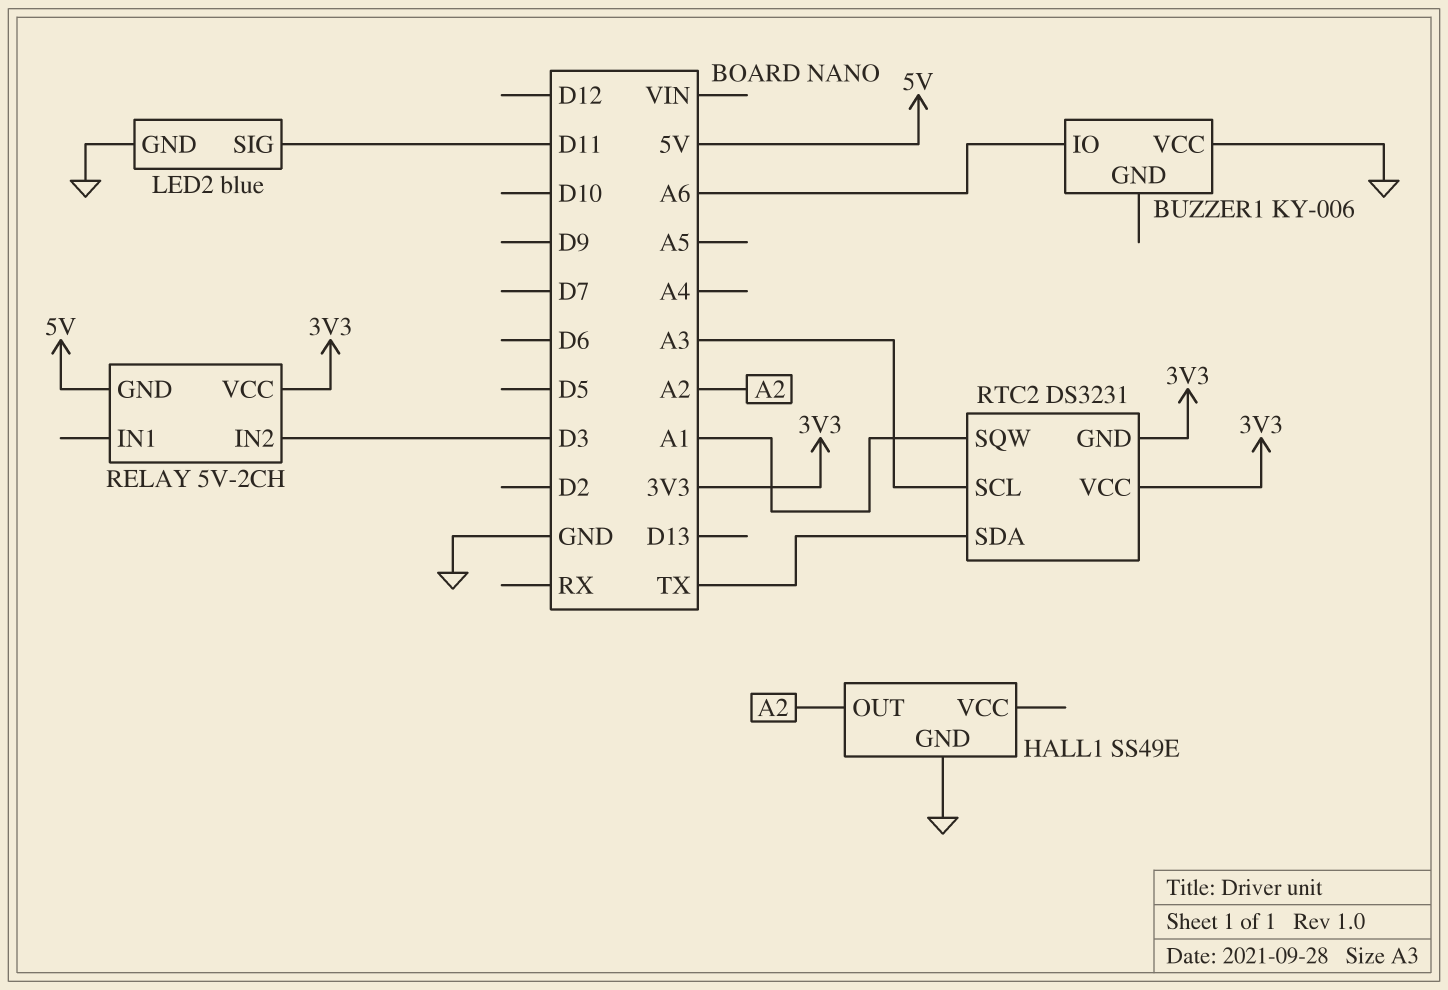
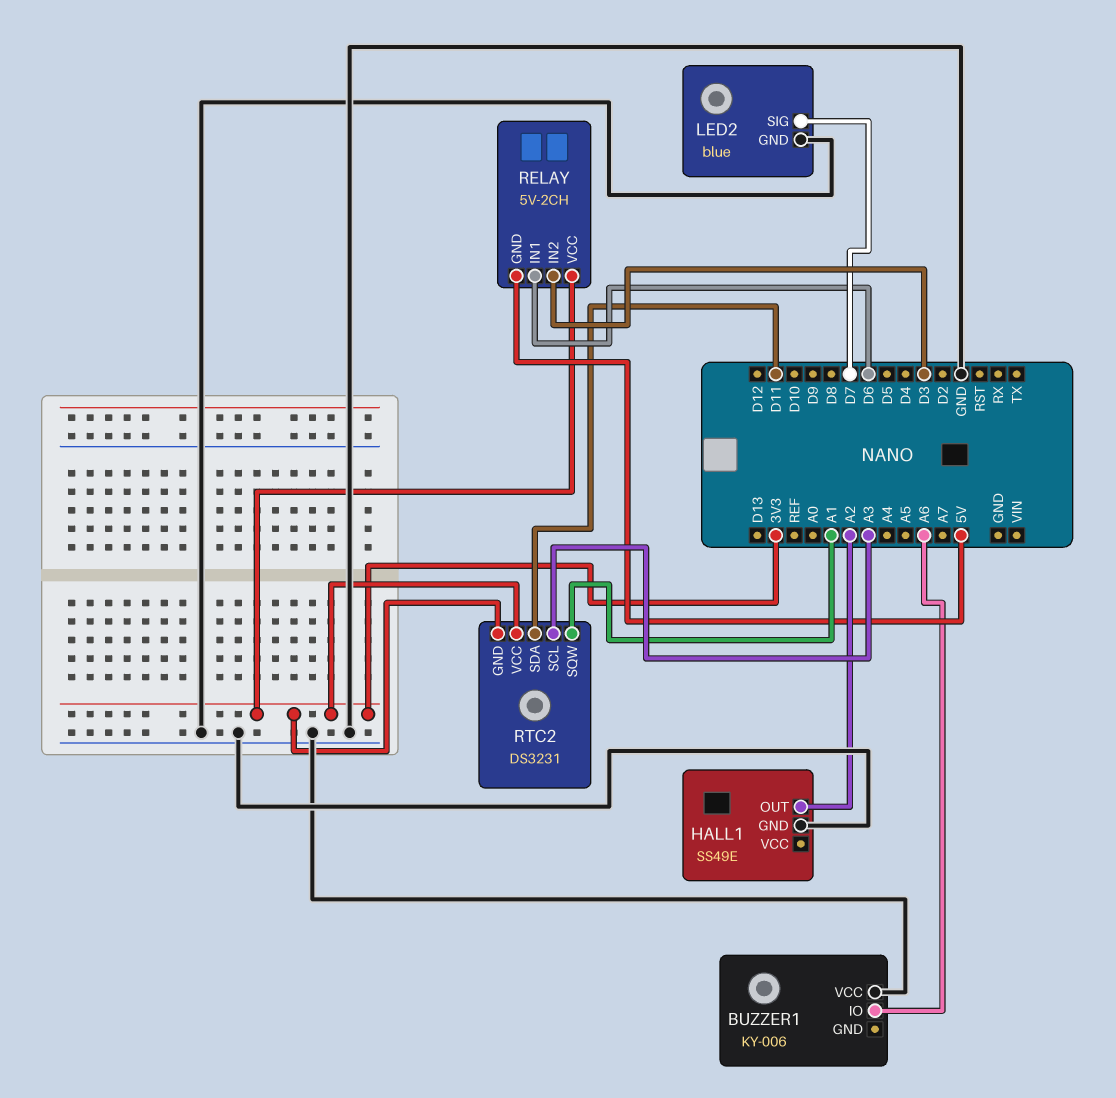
LED2 pin SIG: D11 -> D7
RELAY pin IN1: none -> D6
RTC2 pin SDA: TX -> D11

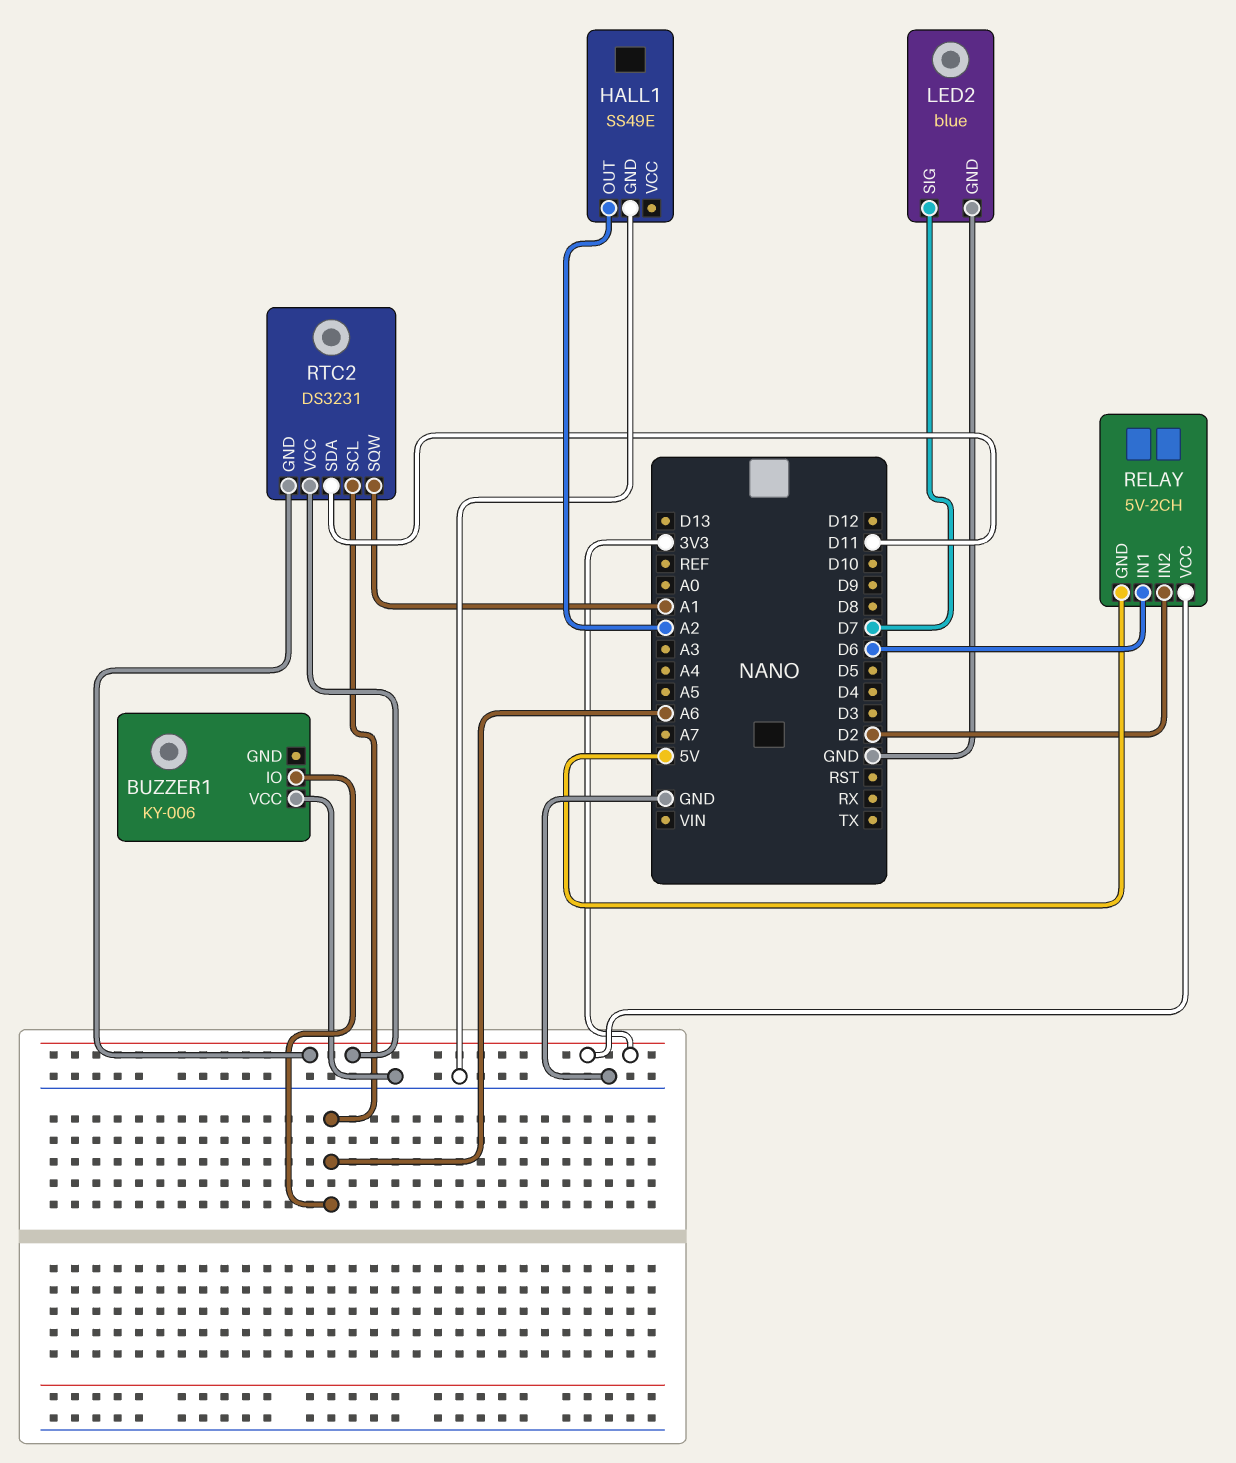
RELAY pin IN2: D3 -> D2
RTC2 pin SCL: A3 -> A6

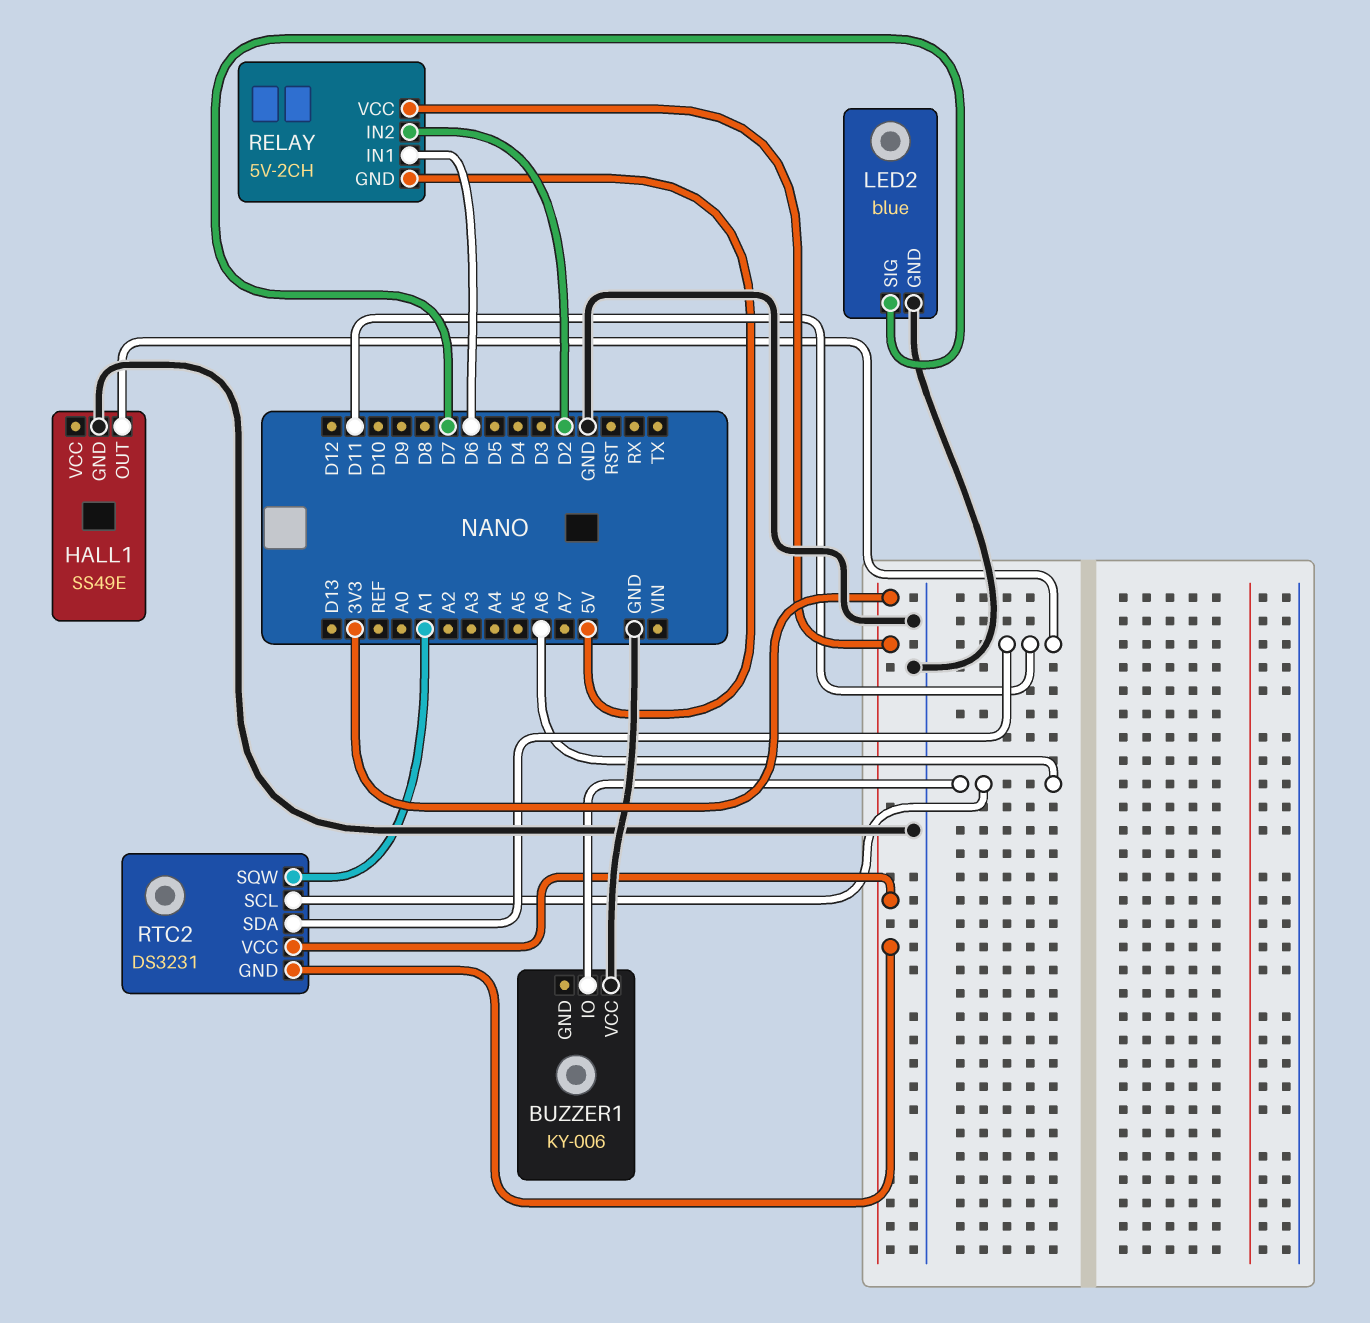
HALL1 pin OUT: A2 -> D11

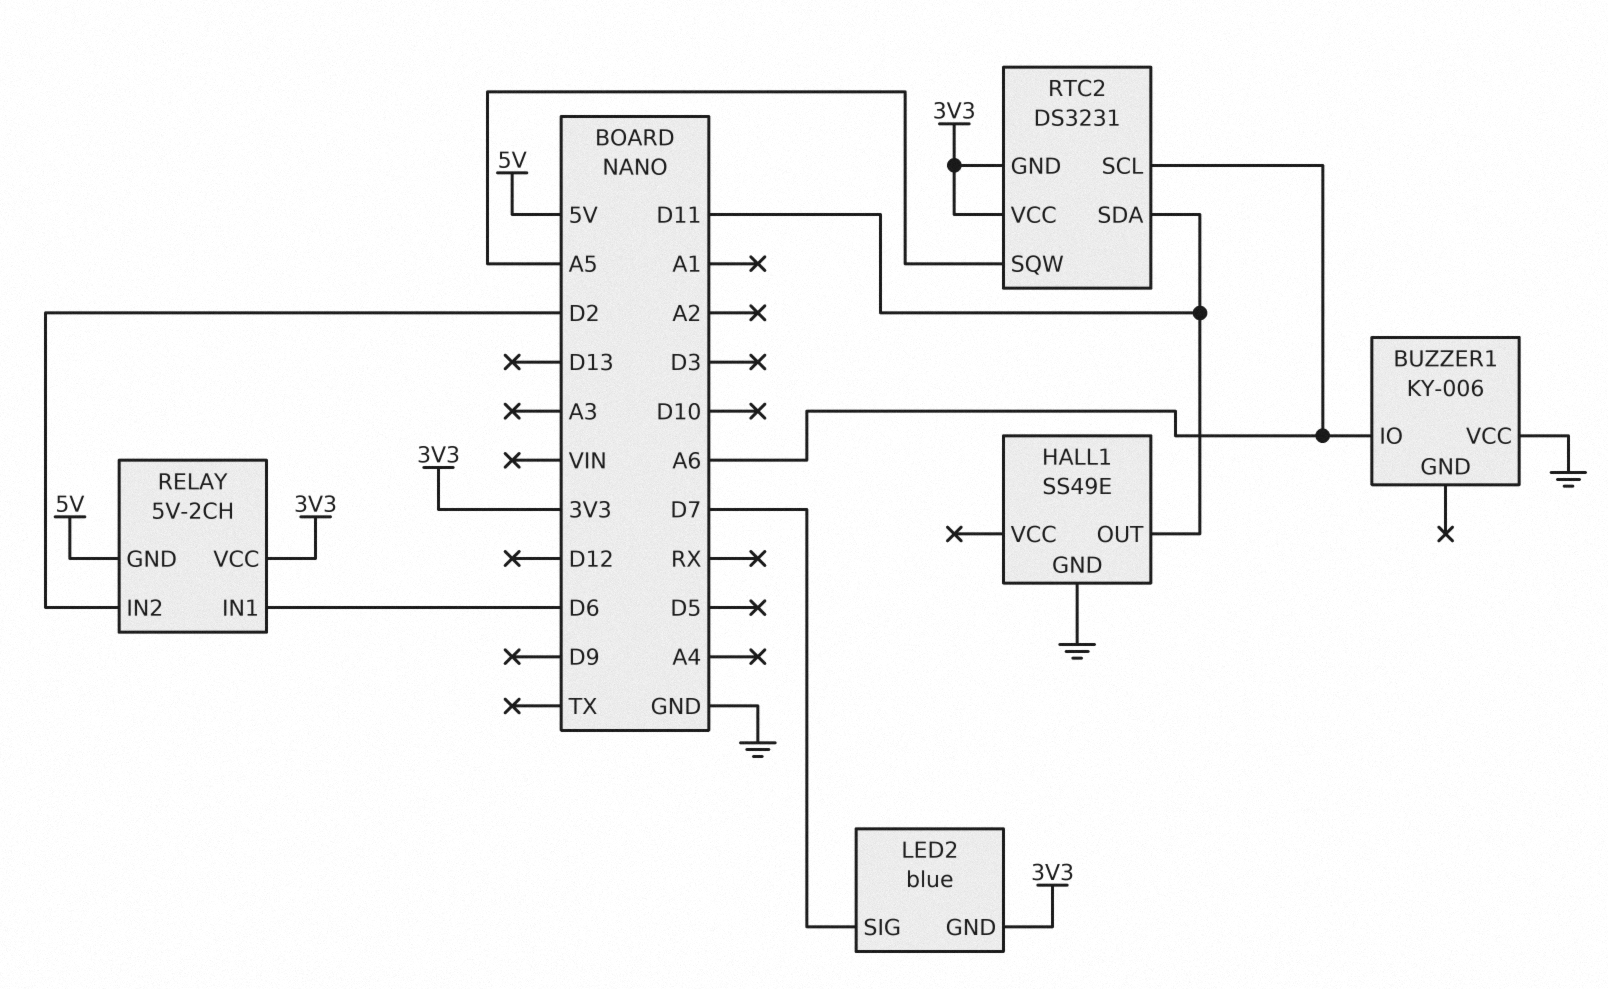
LED2 pin GND: GND -> 3V3
RTC2 pin SQW: A1 -> A5

